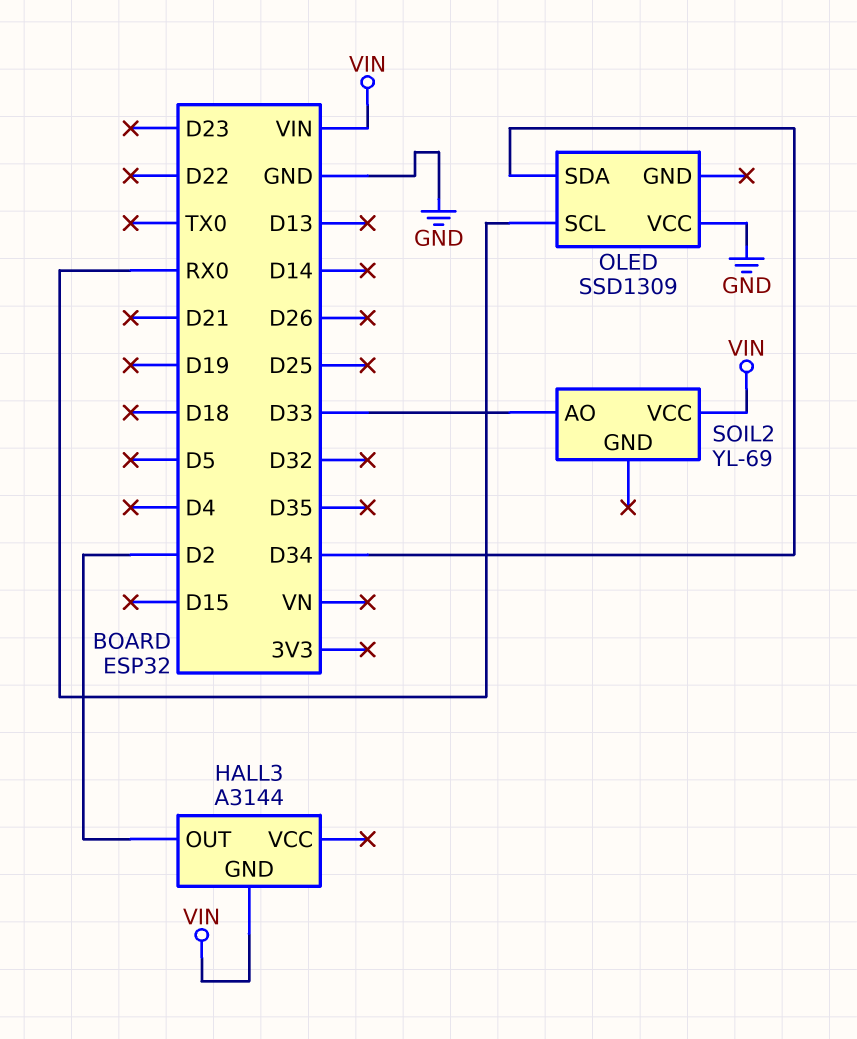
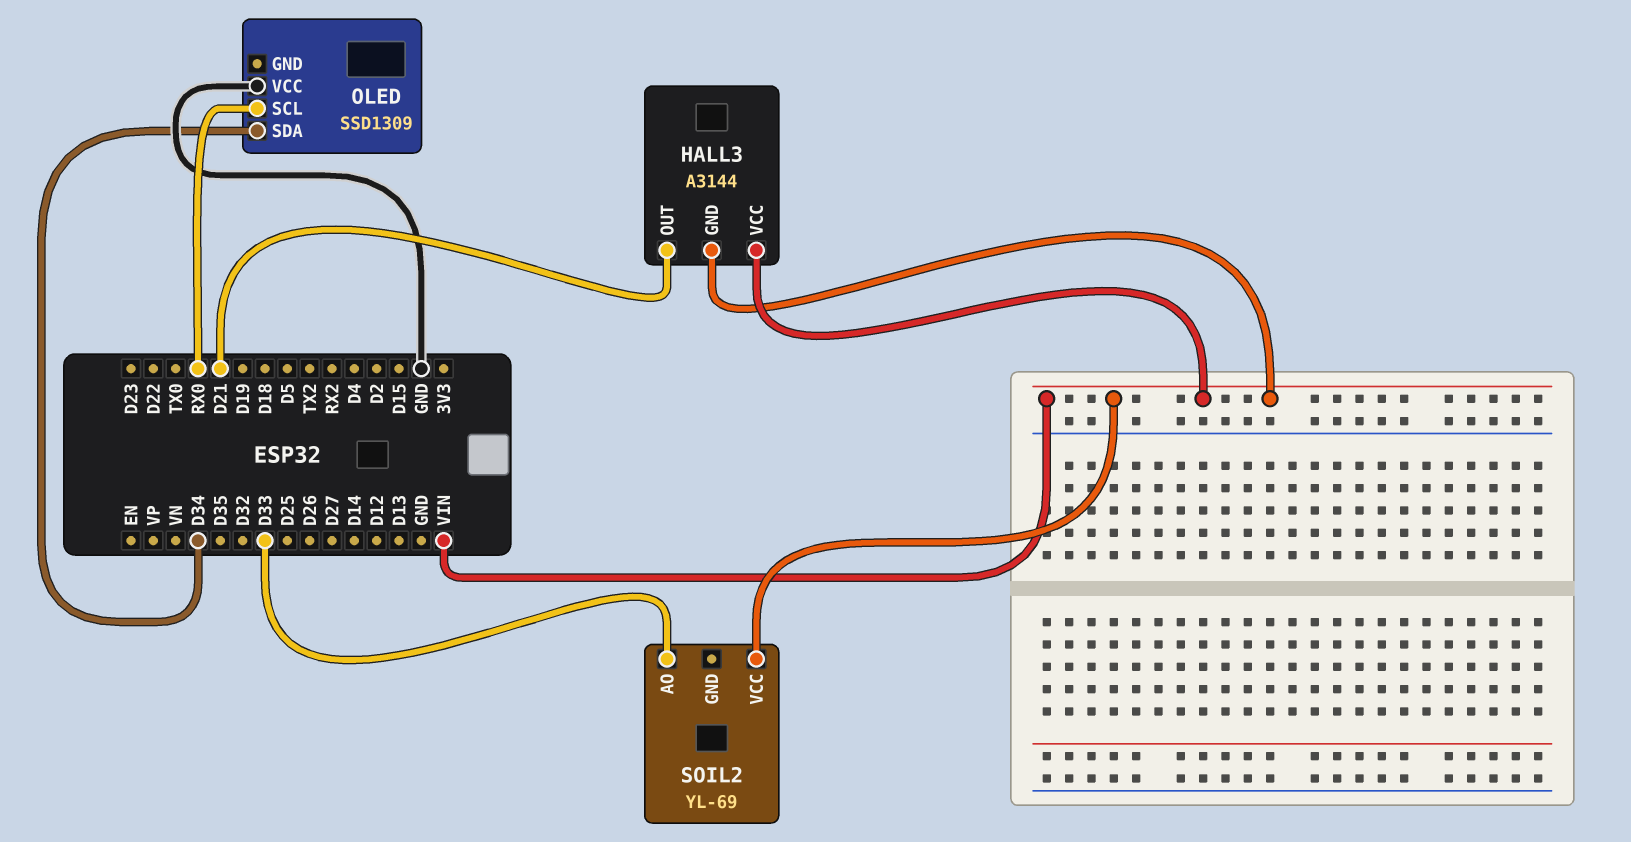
HALL3 pin OUT: D2 -> D21
HALL3 pin VCC: none -> VIN

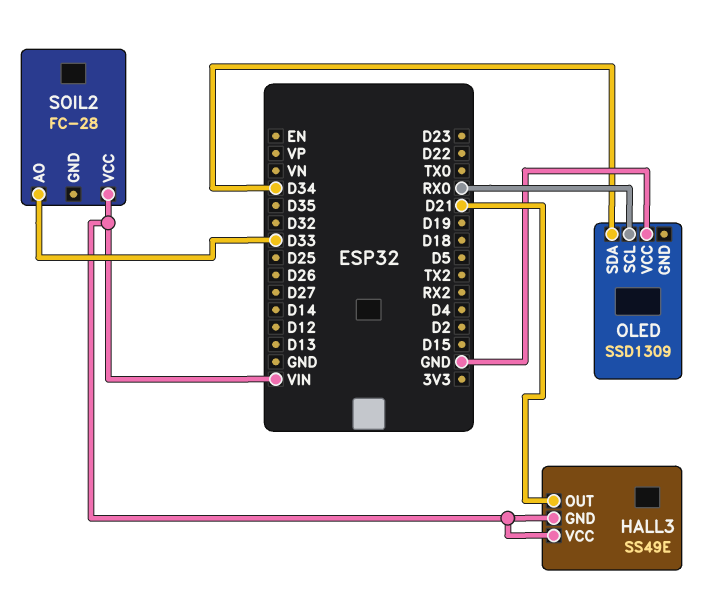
HALL3: A3144 -> SS49E
SOIL2: YL-69 -> FC-28

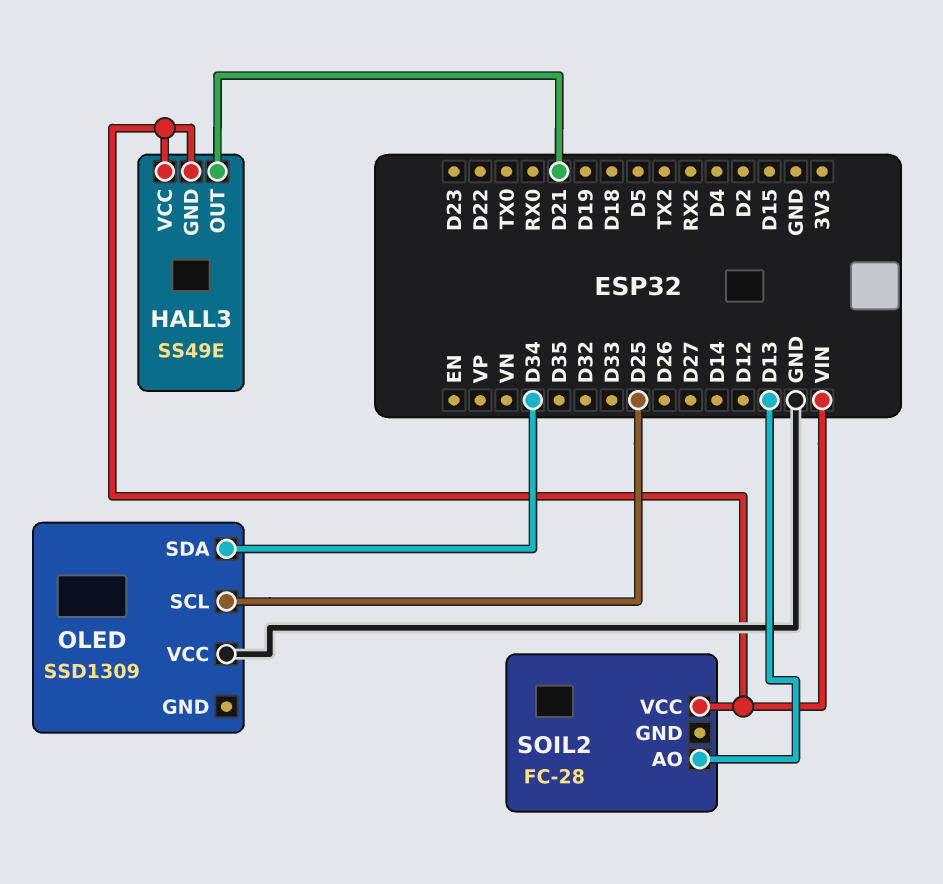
OLED pin SCL: RX0 -> D25
SOIL2 pin AO: D33 -> D13

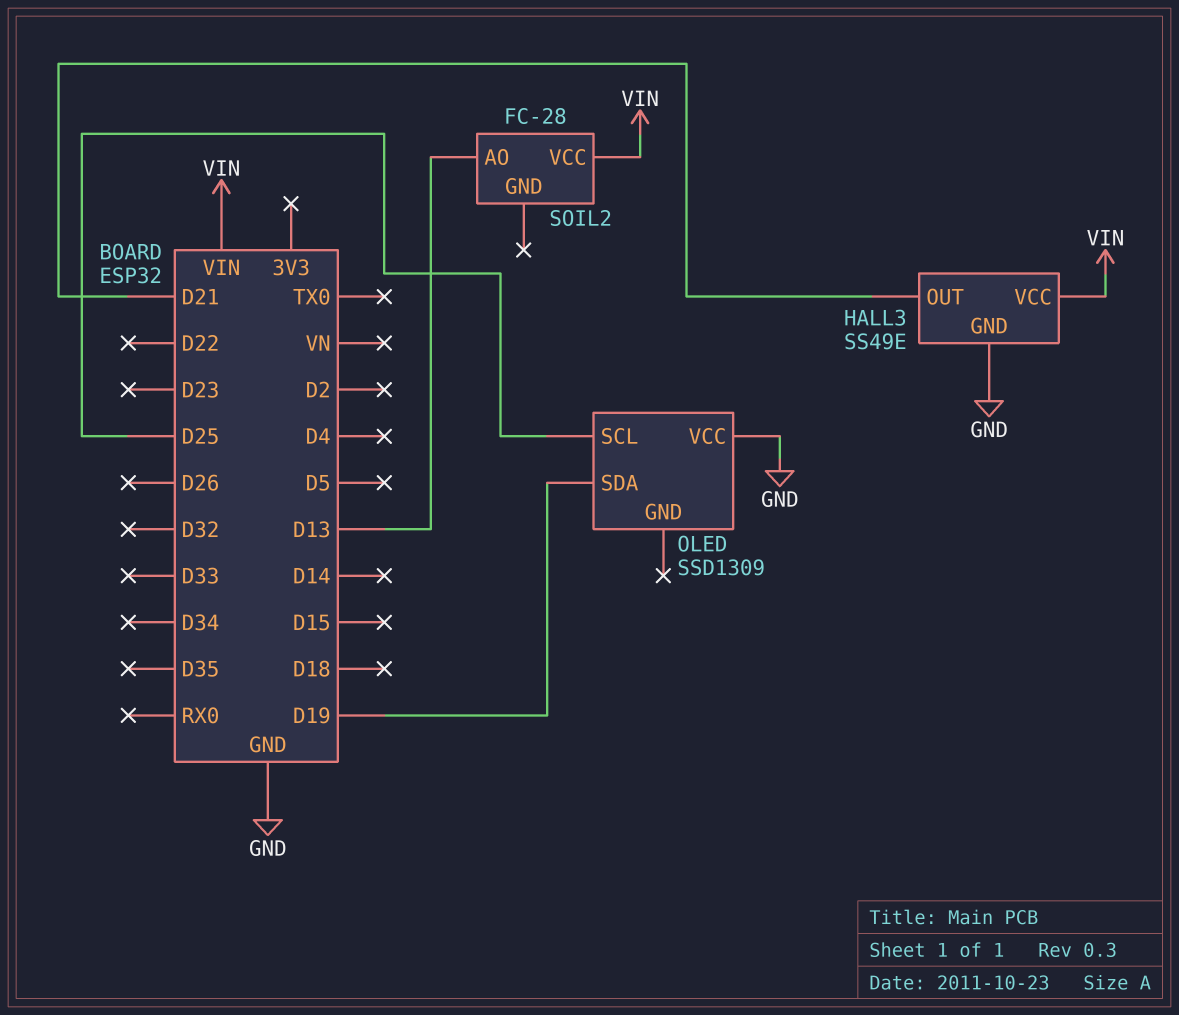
HALL3 pin GND: VIN -> GND
OLED pin SDA: D34 -> D19

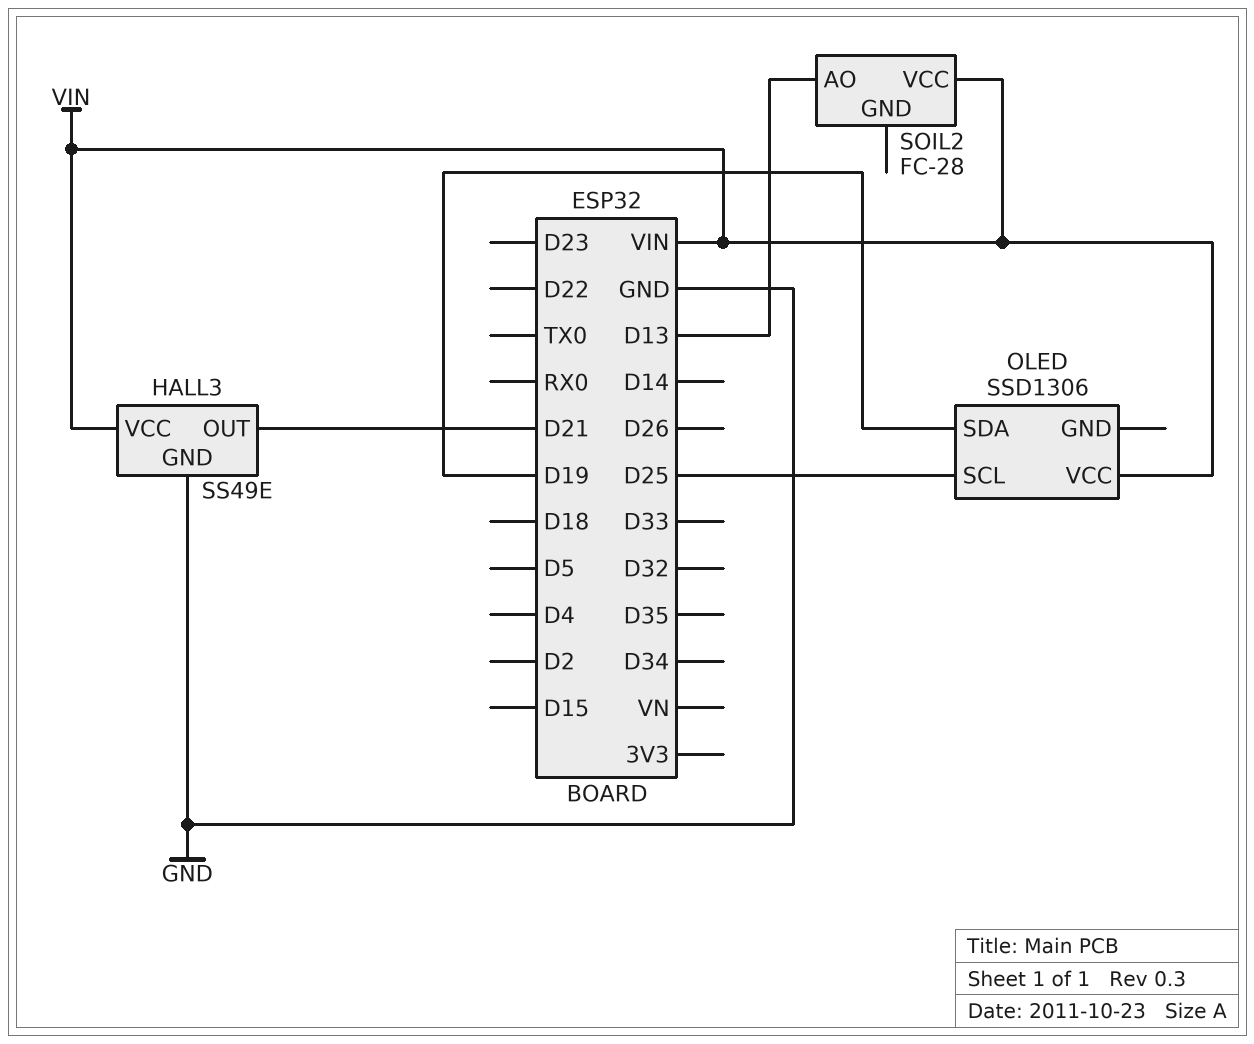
OLED: SSD1309 -> SSD1306
OLED pin VCC: GND -> VIN

